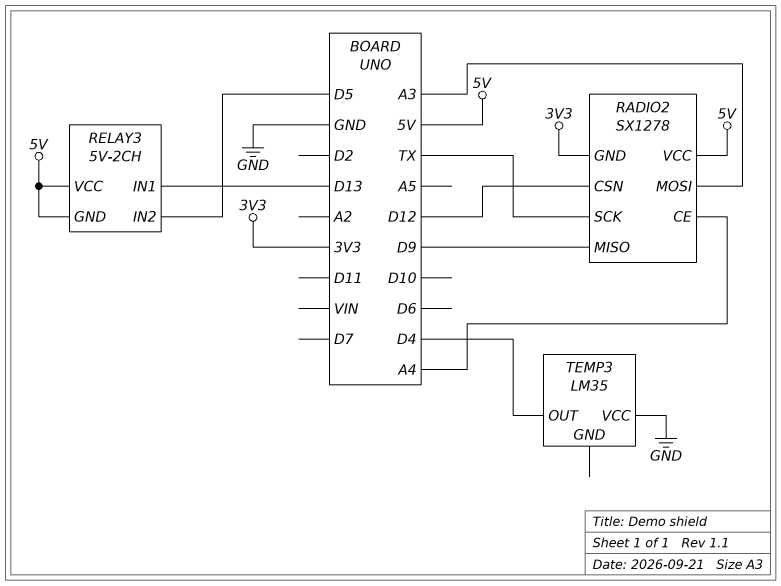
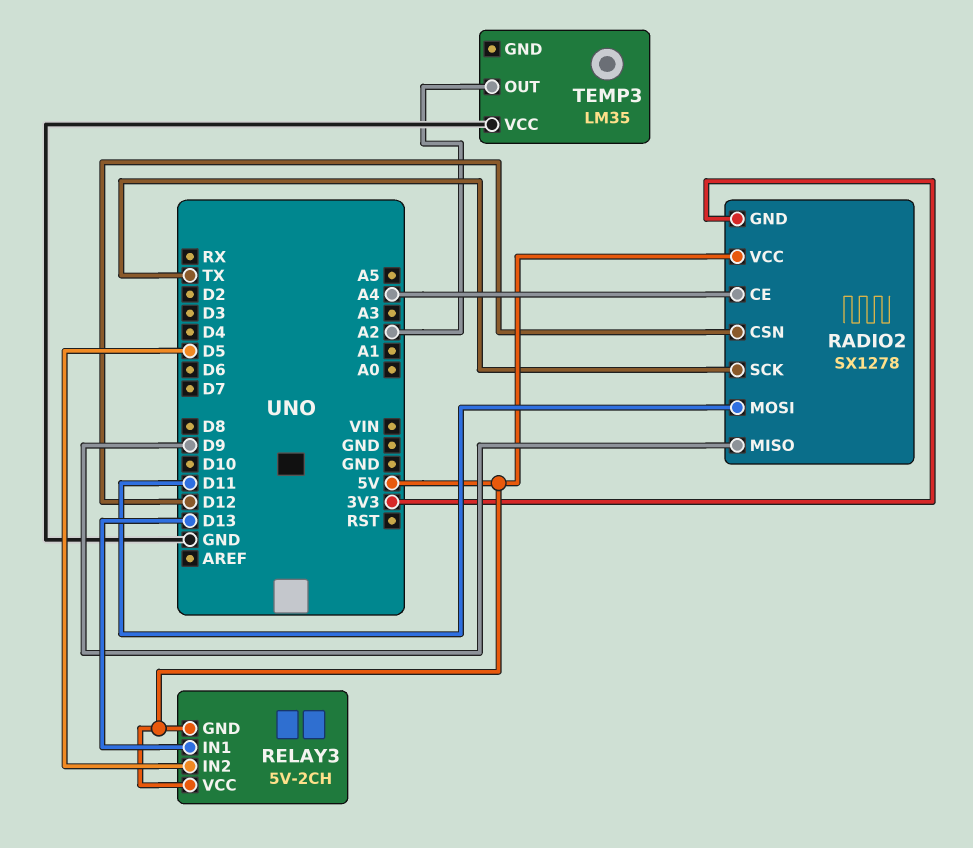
RADIO2 pin MOSI: A3 -> D11
TEMP3 pin OUT: D4 -> A2

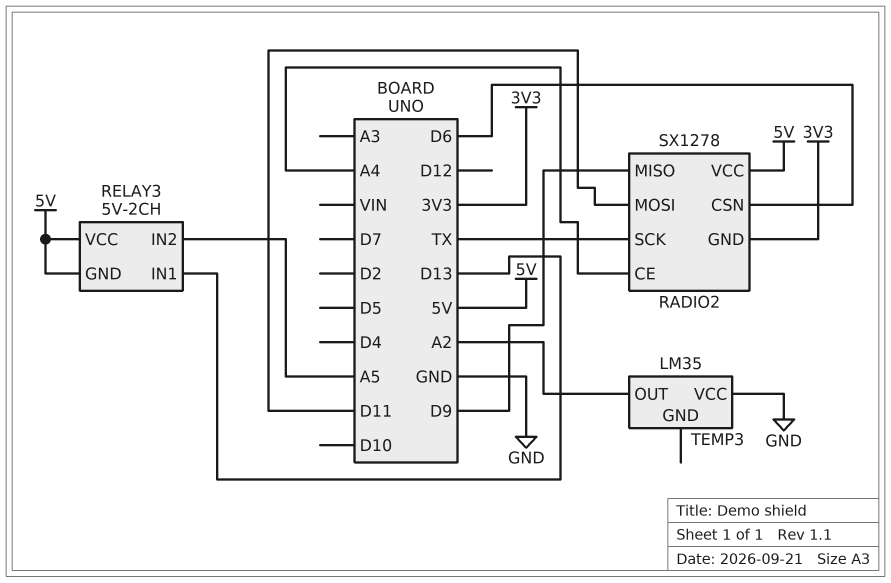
RADIO2 pin CSN: D12 -> D6
RELAY3 pin IN2: D5 -> A5

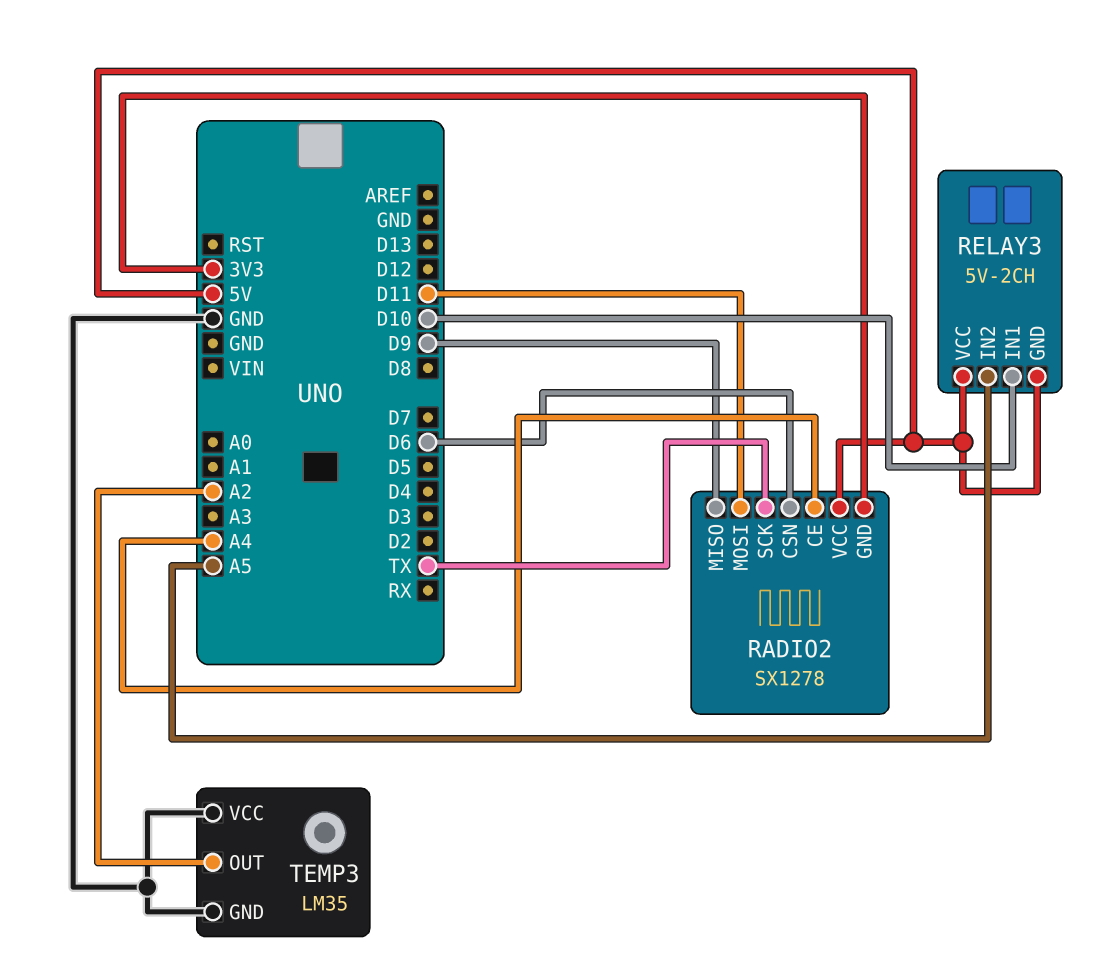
RELAY3 pin IN1: D13 -> D10
TEMP3 pin GND: none -> GND

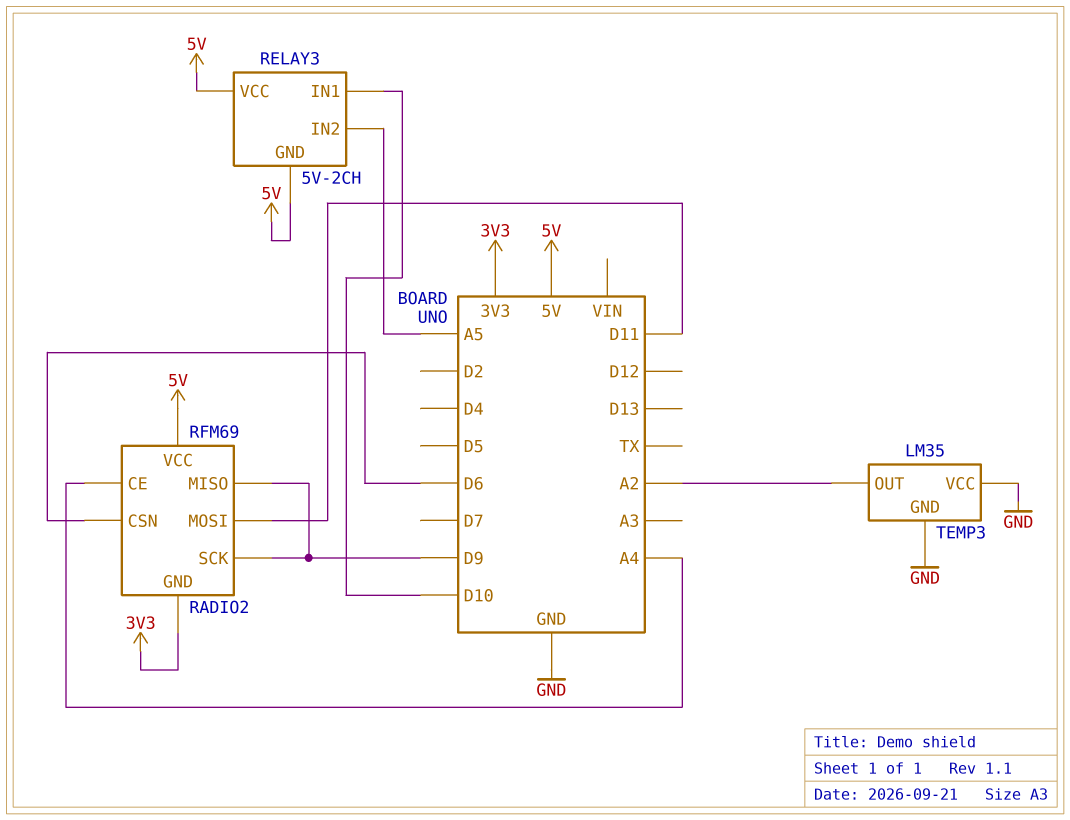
RADIO2: SX1278 -> RFM69
RADIO2 pin SCK: TX -> D9

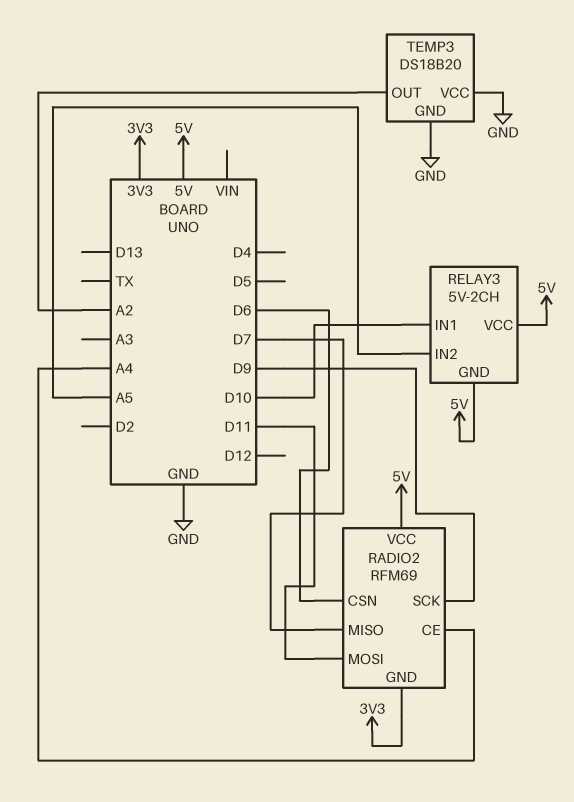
RADIO2 pin MISO: D9 -> D7
TEMP3: LM35 -> DS18B20

